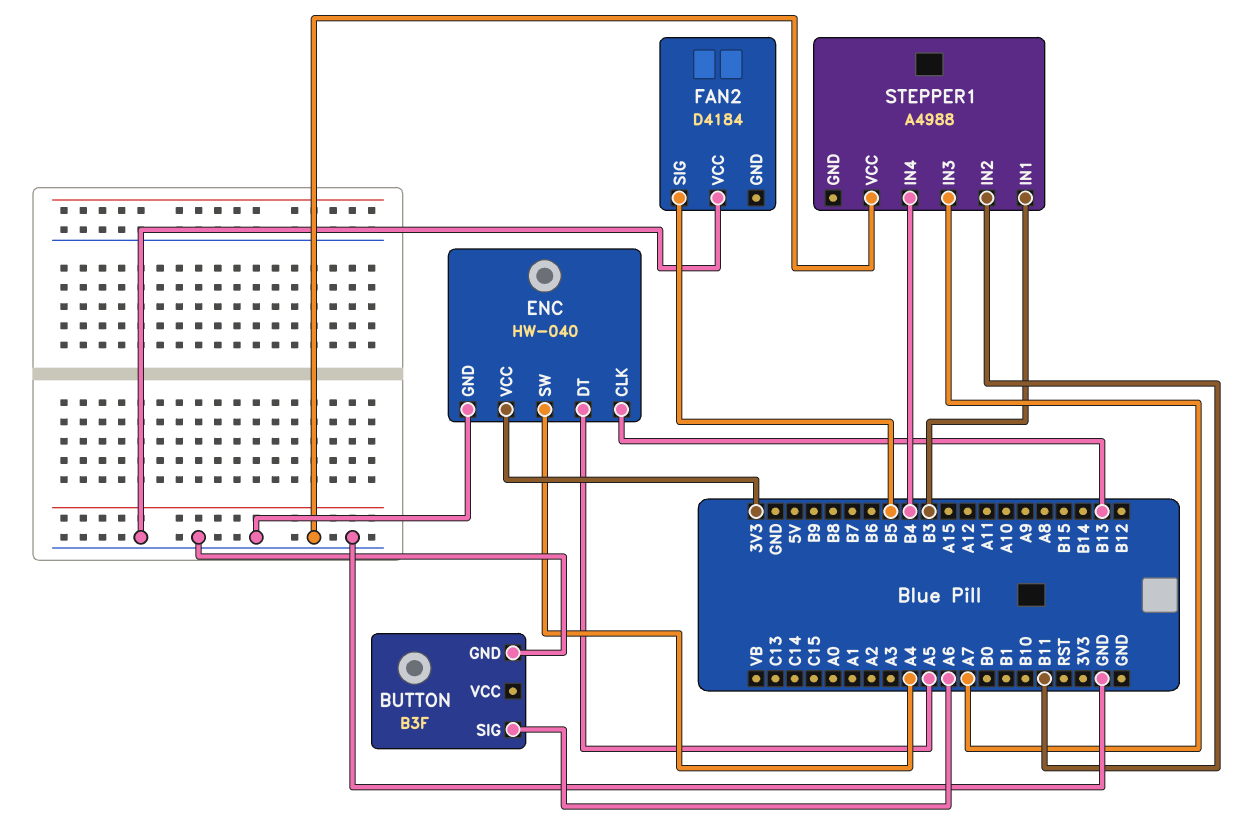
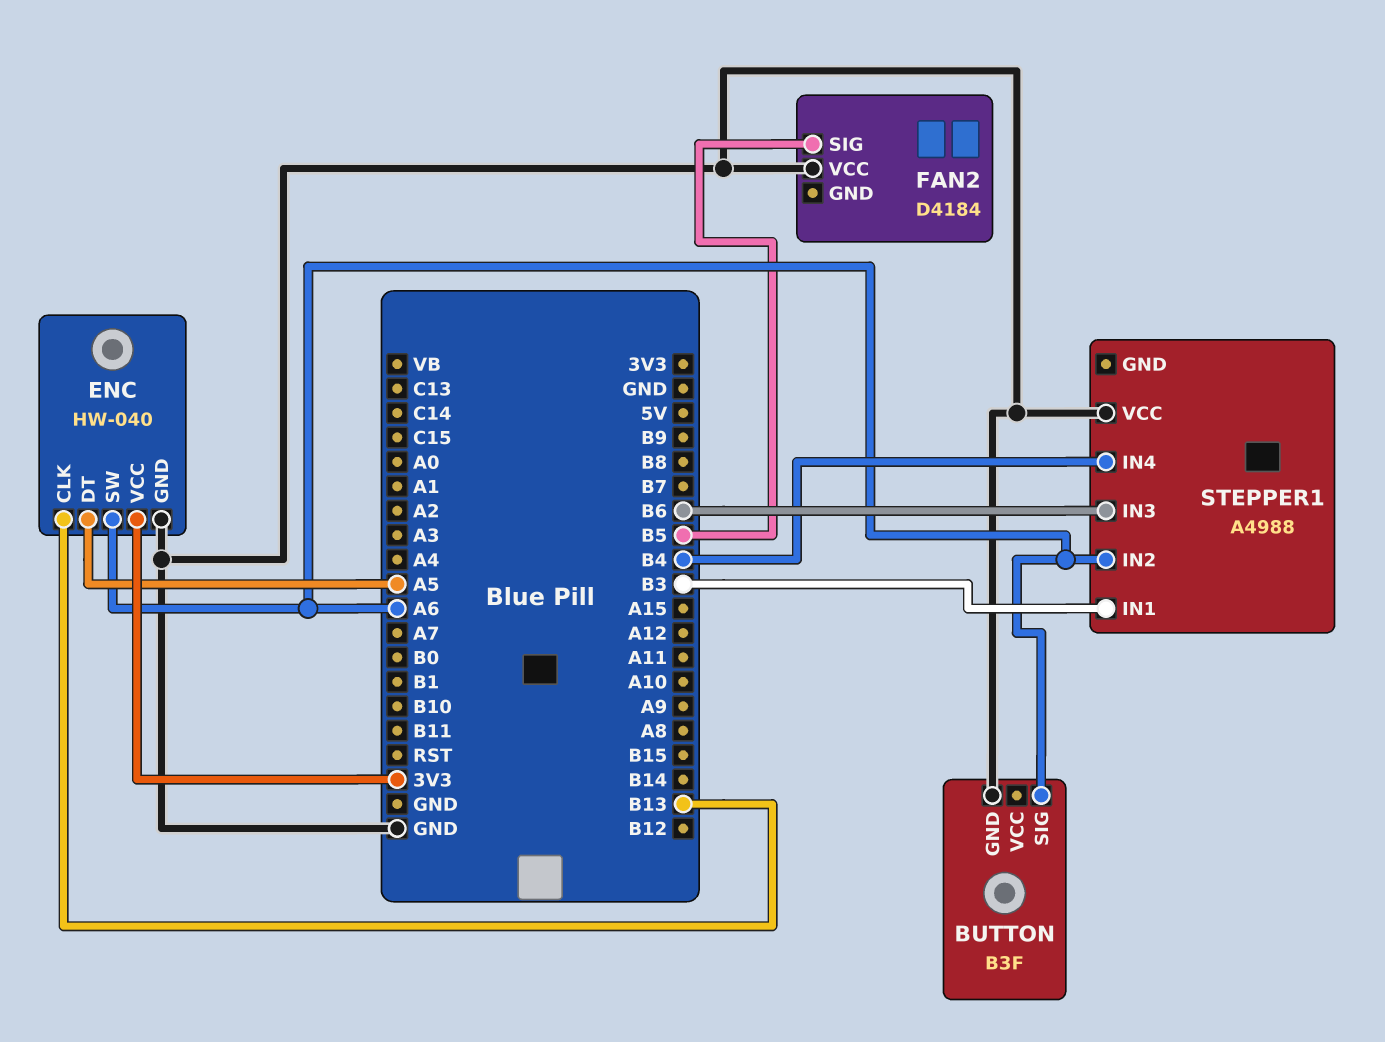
ENC pin SW: A4 -> A6
STEPPER1 pin IN2: B11 -> A6
STEPPER1 pin IN3: A7 -> B6

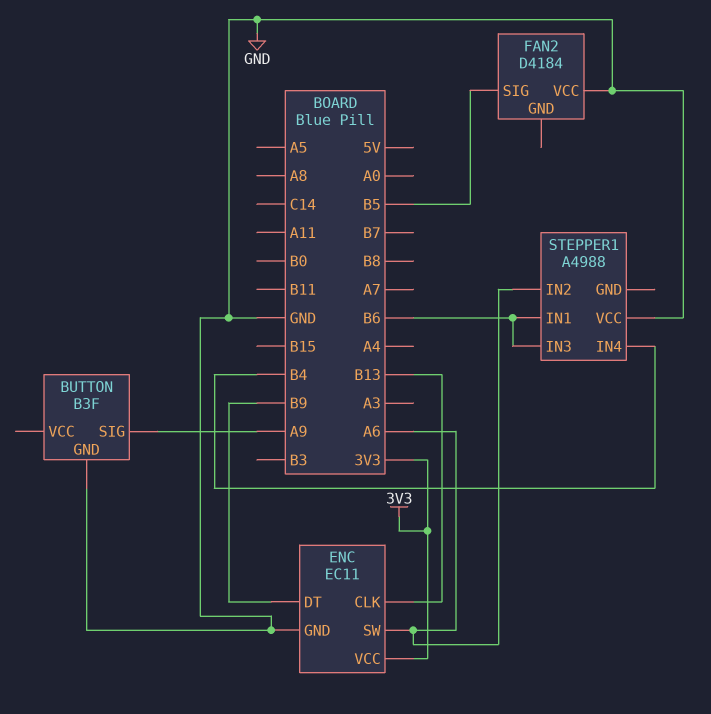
BUTTON pin SIG: A6 -> A9
ENC: HW-040 -> EC11
ENC pin DT: A5 -> B9
STEPPER1 pin IN1: B3 -> B6

